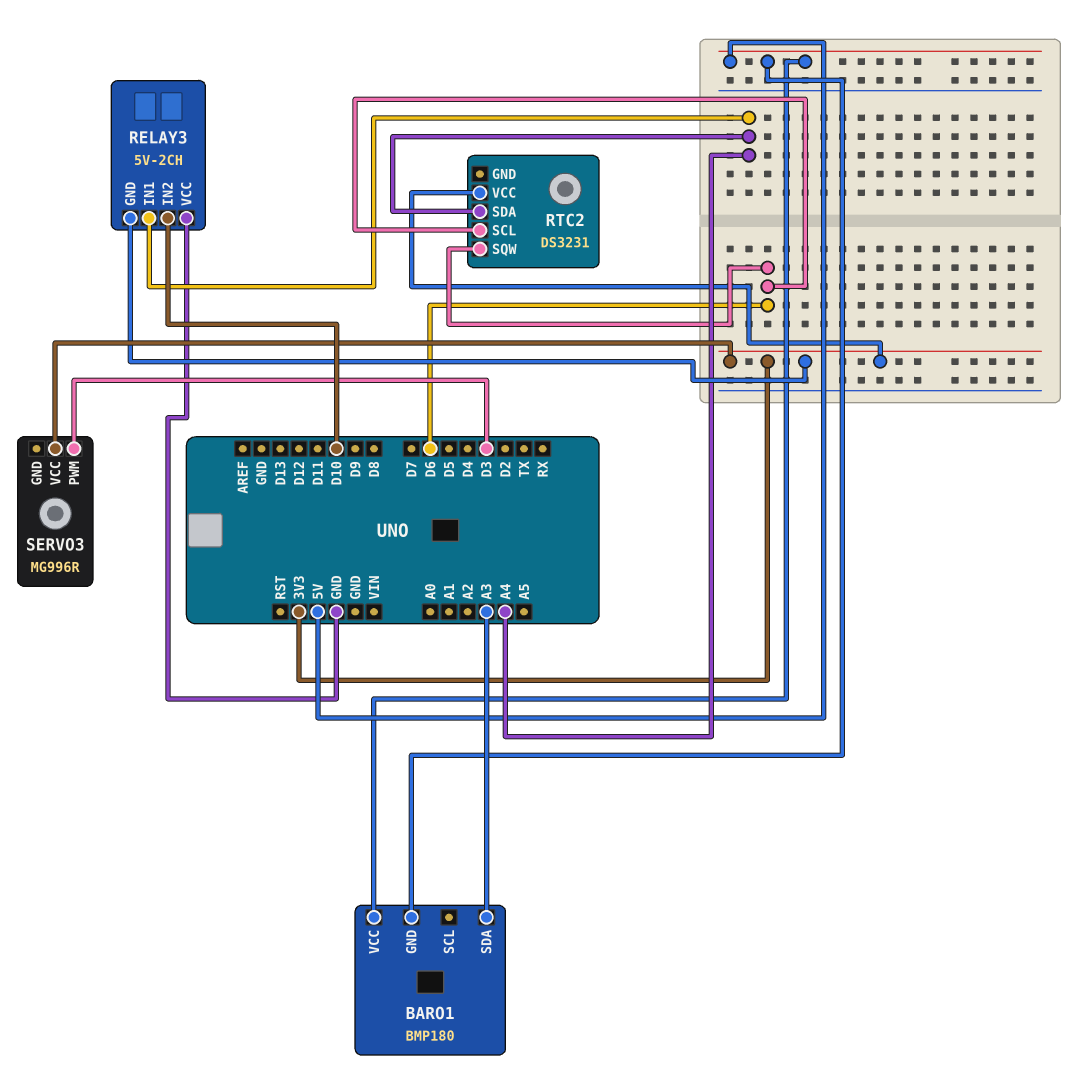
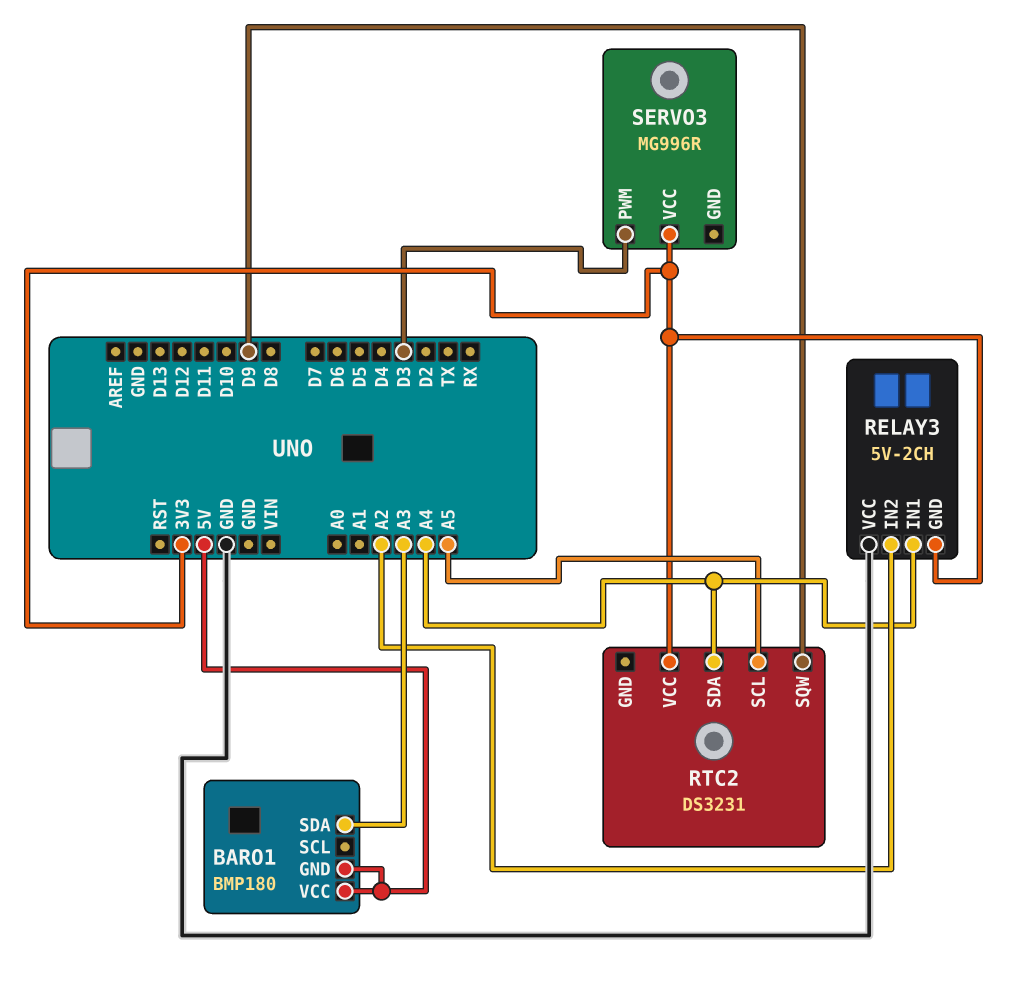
RELAY3 pin IN2: D10 -> A2
RTC2 pin SCL: D6 -> A5
RTC2 pin SQW: D6 -> D9

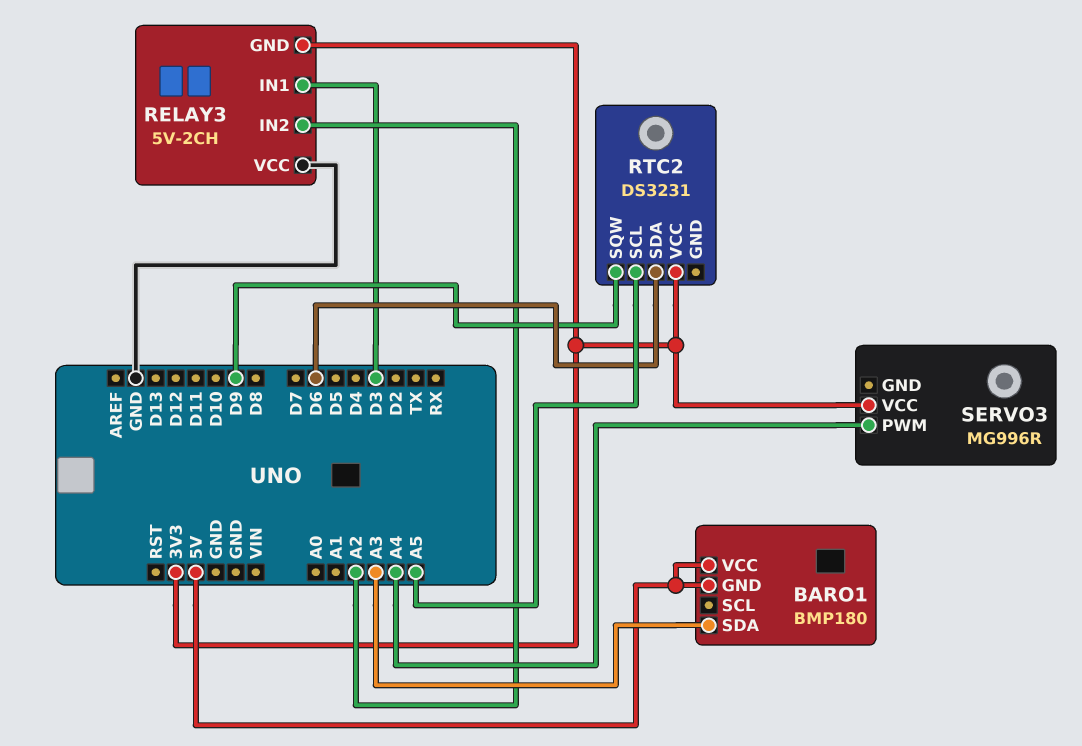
RELAY3 pin IN1: A4 -> D3
RTC2 pin SDA: A4 -> D6
SERVO3 pin PWM: D3 -> A4

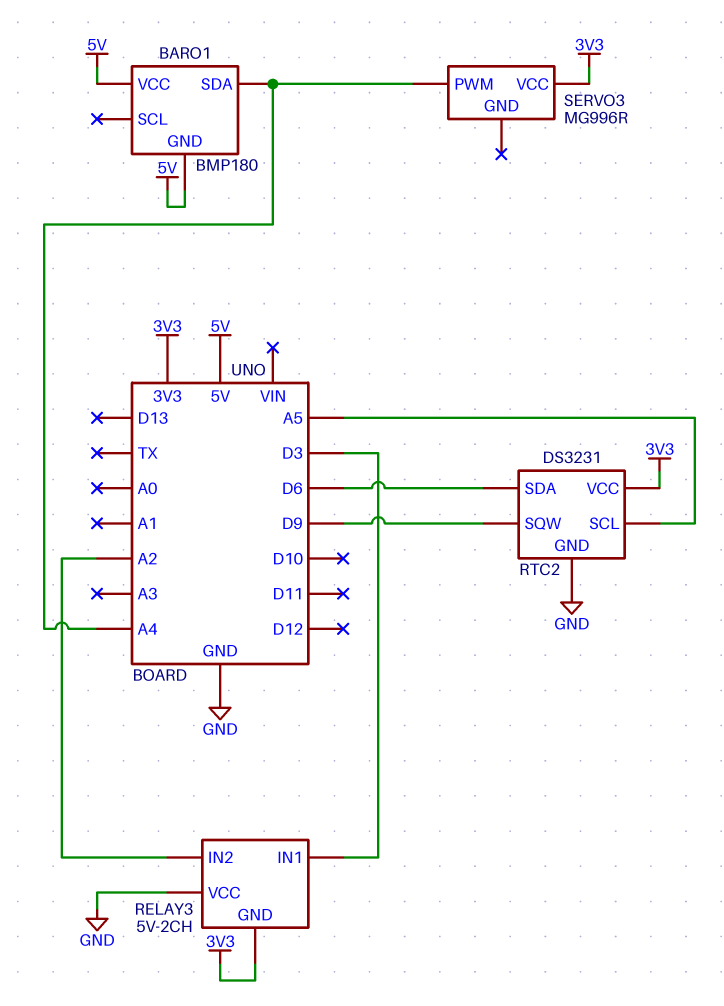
BARO1 pin SDA: A3 -> A4
RTC2 pin GND: none -> GND

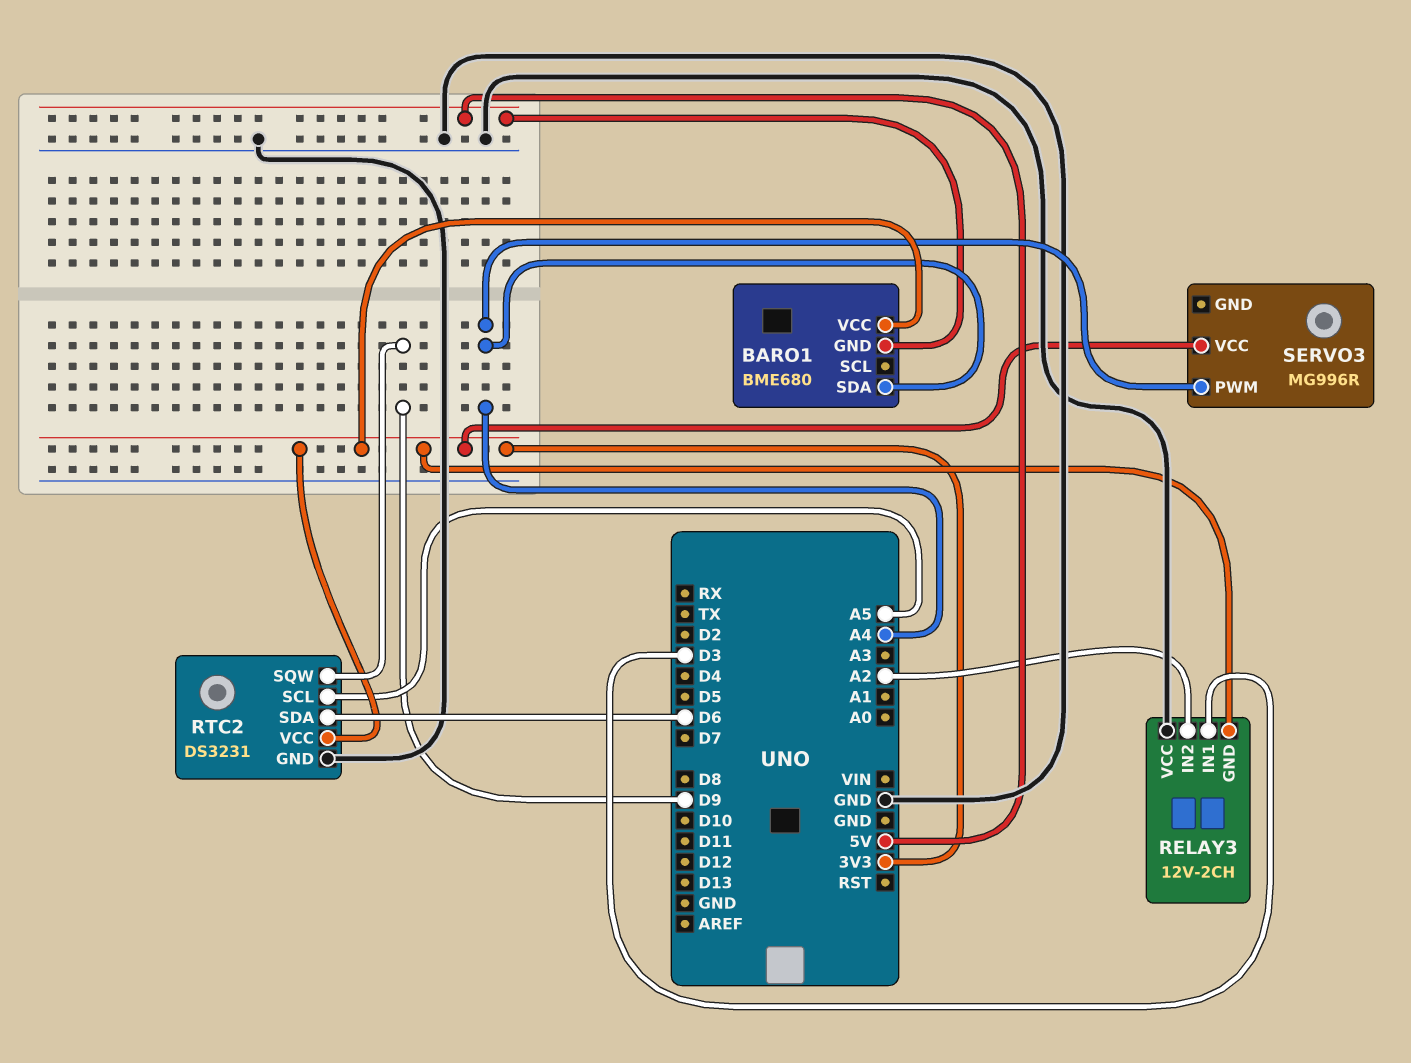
BARO1: BMP180 -> BME680
BARO1 pin VCC: 5V -> 3V3
RELAY3: 5V-2CH -> 12V-2CH

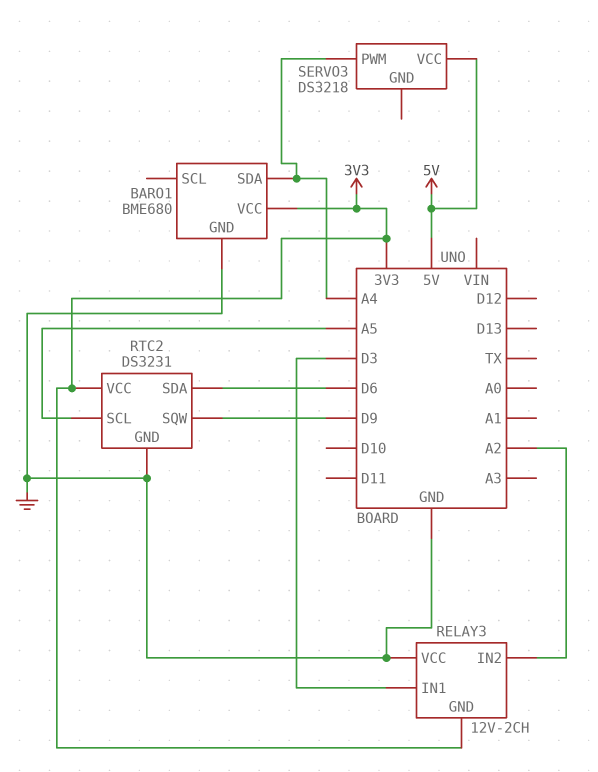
BARO1 pin GND: 5V -> GND
SERVO3: MG996R -> DS3218
SERVO3 pin VCC: 3V3 -> 5V

